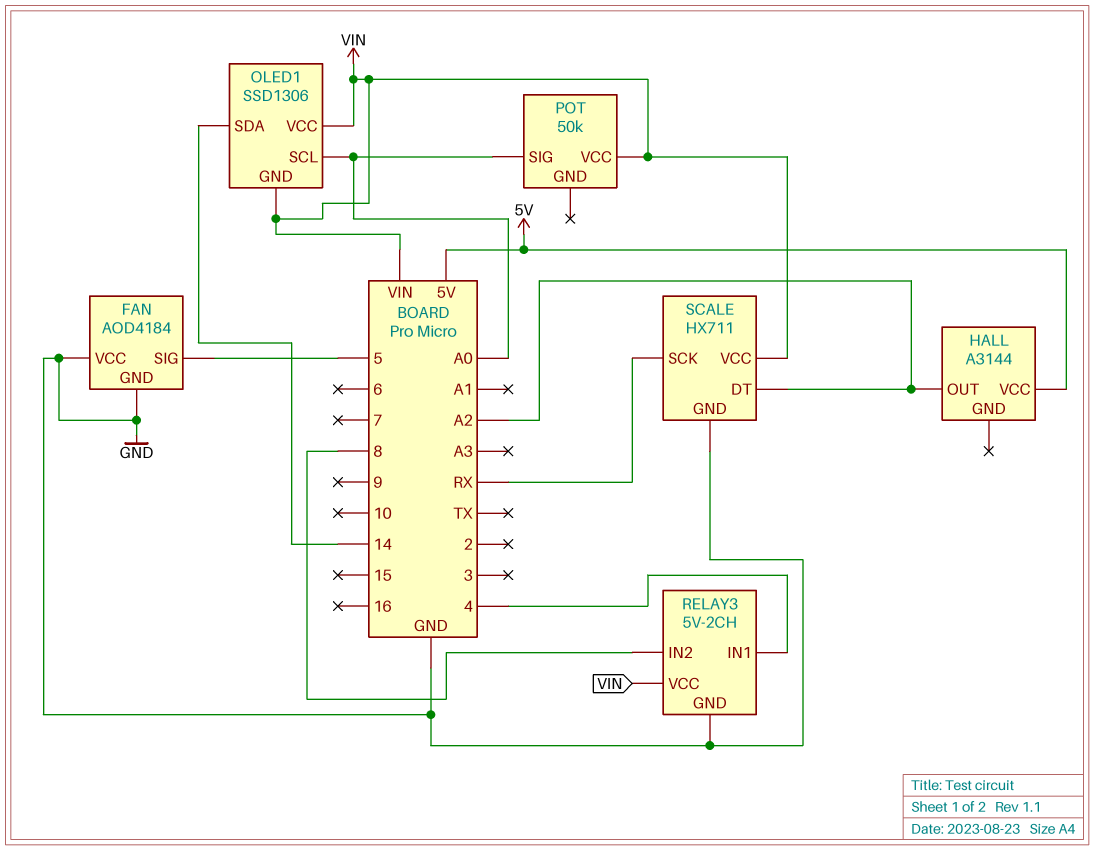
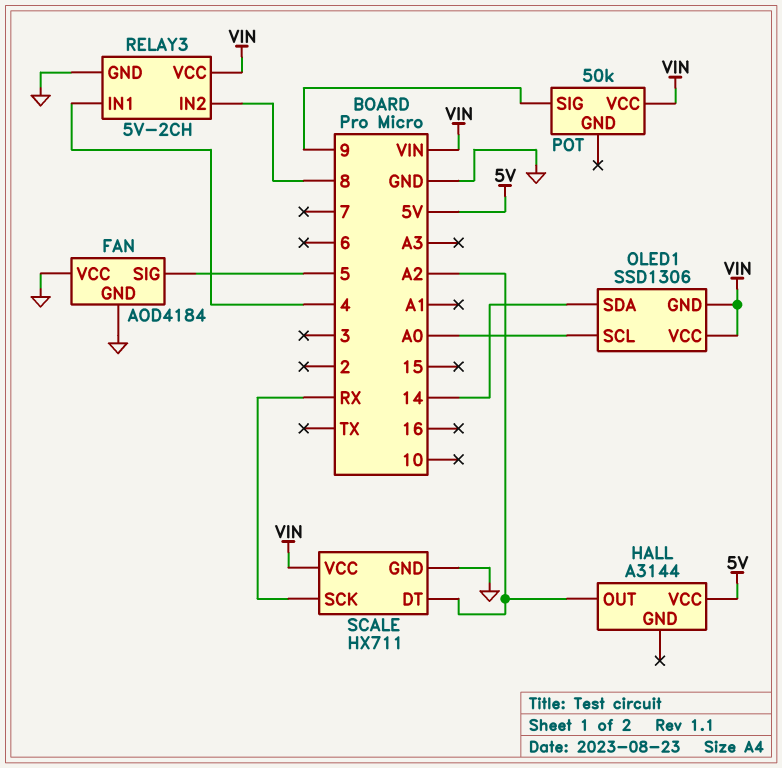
POT pin SIG: A0 -> 9

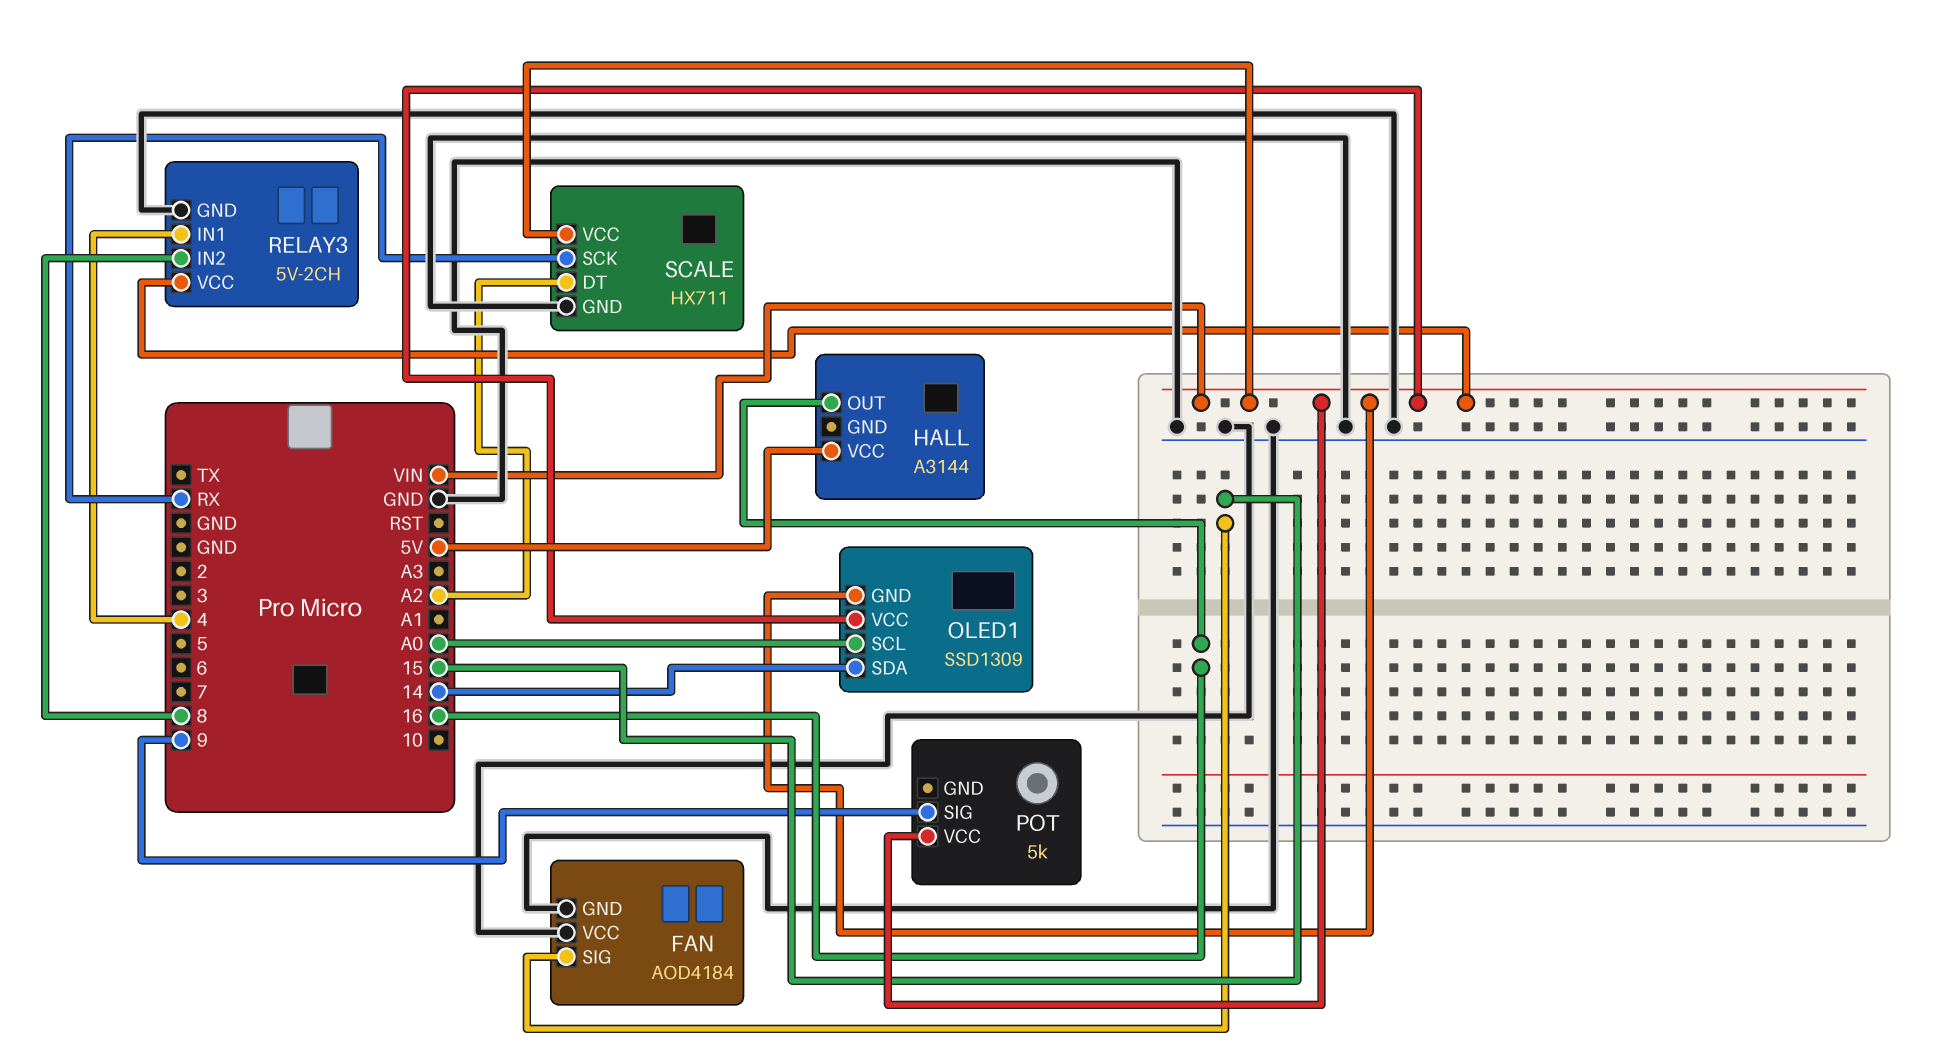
FAN pin SIG: 5 -> 15
HALL pin OUT: A2 -> 16
OLED1: SSD1306 -> SSD1309
POT: 50k -> 5k

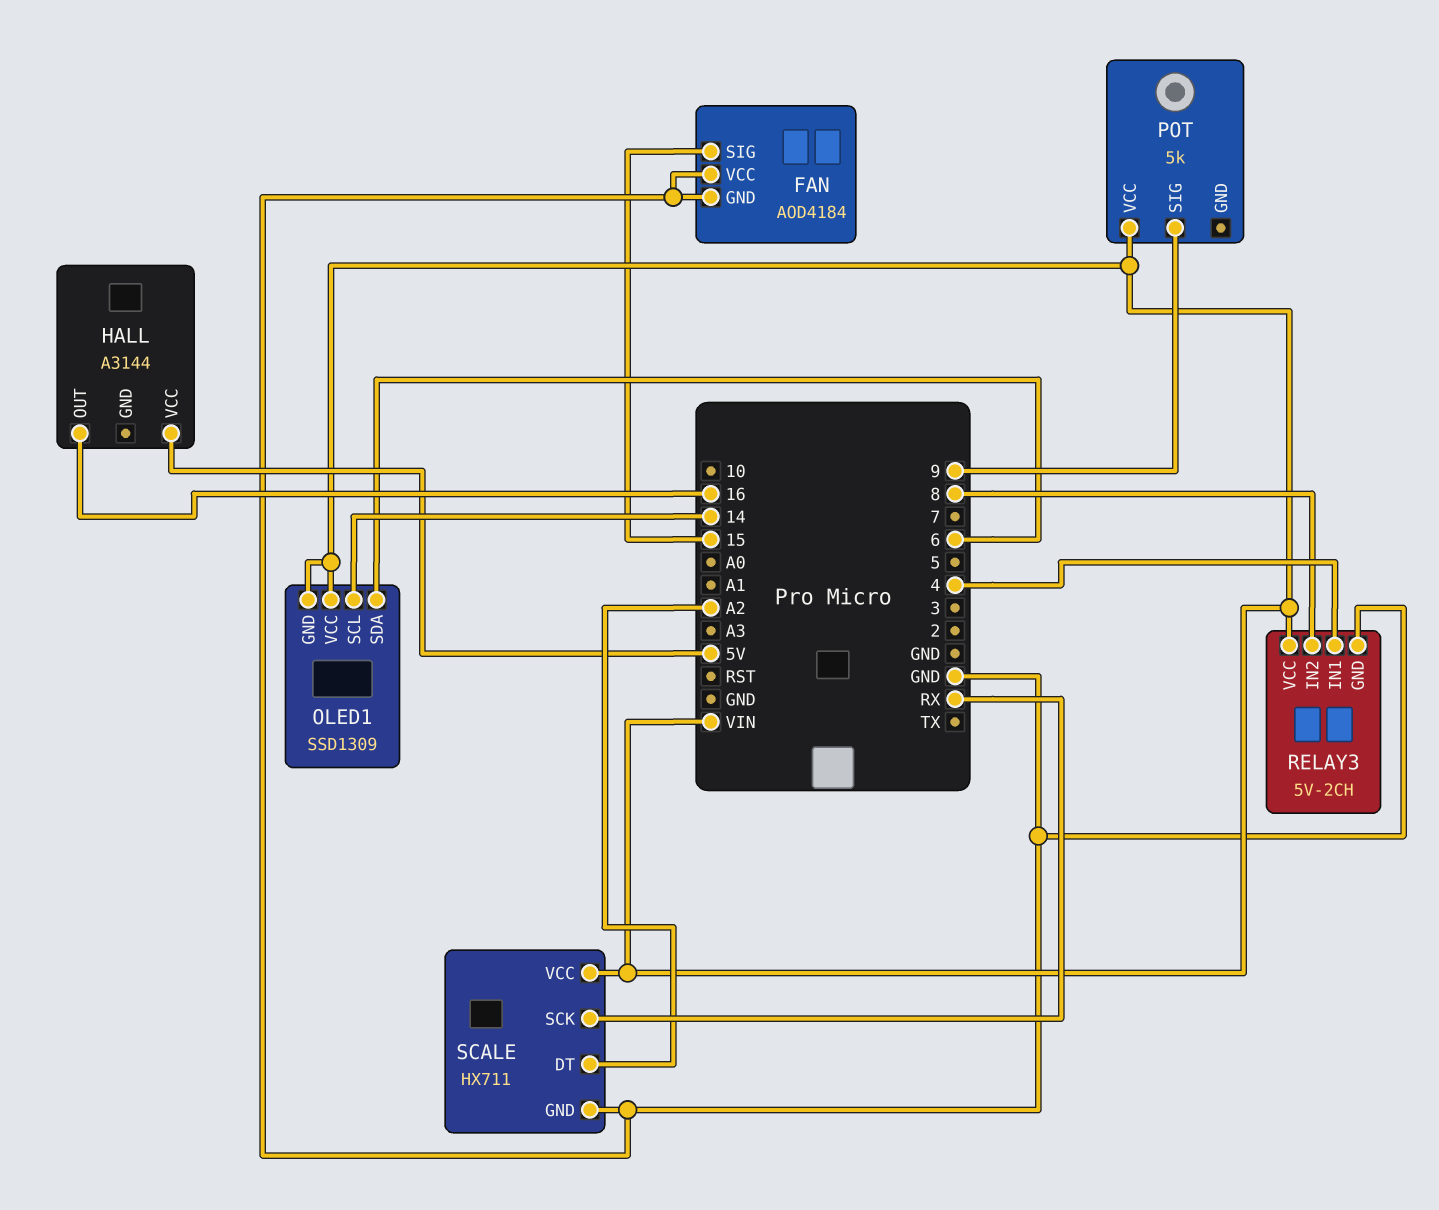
OLED1 pin SCL: A0 -> 14
OLED1 pin SDA: 14 -> 6

